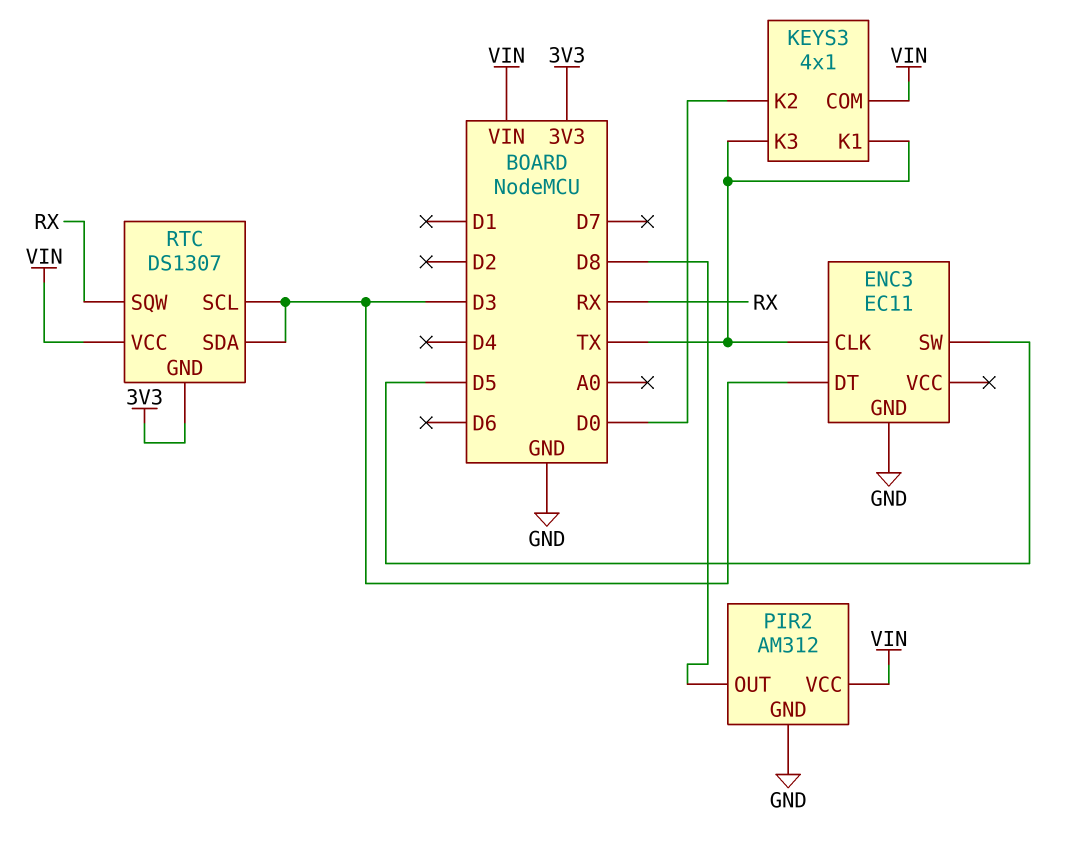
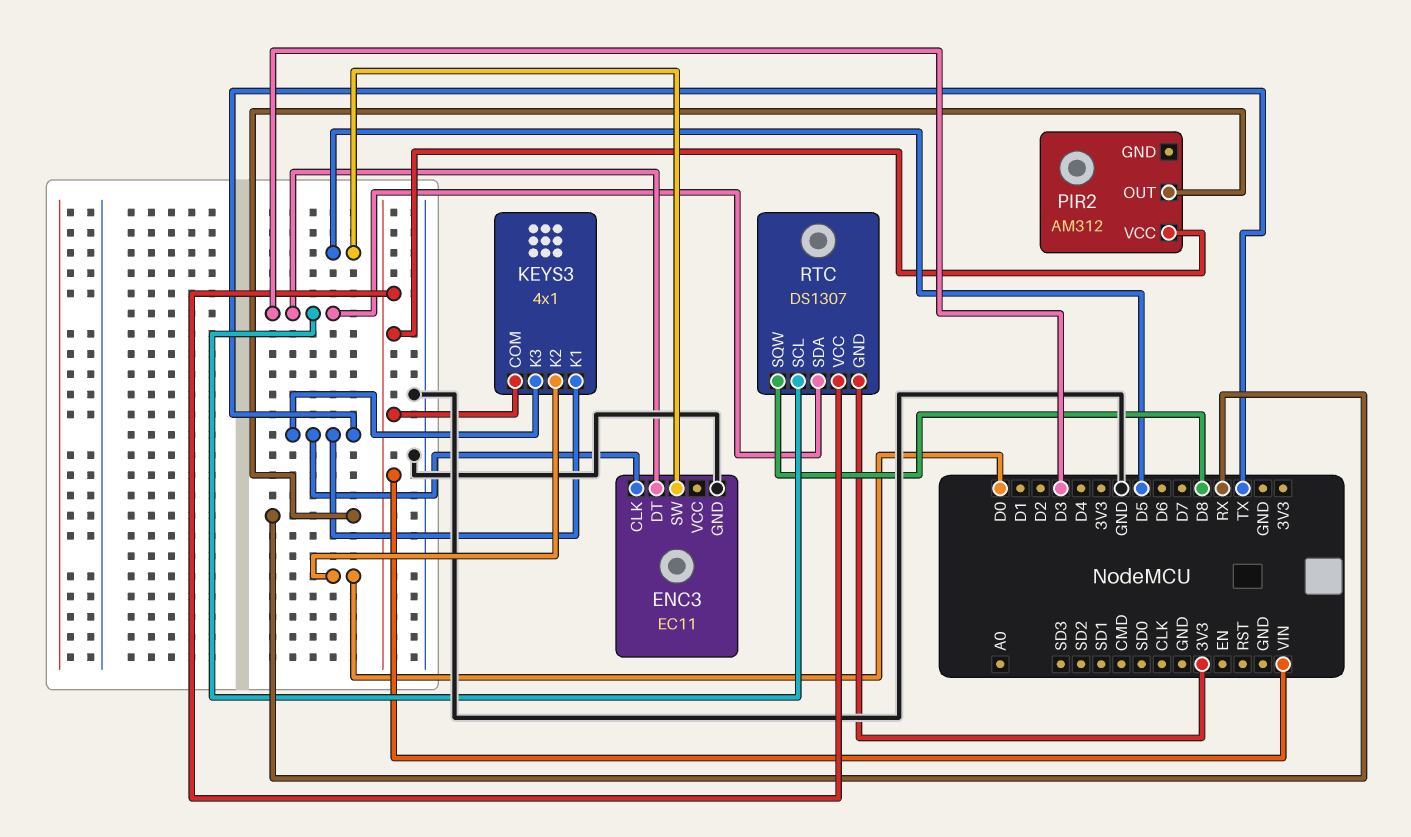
PIR2 pin GND: GND -> none
PIR2 pin OUT: D8 -> RX
RTC pin SQW: RX -> D8

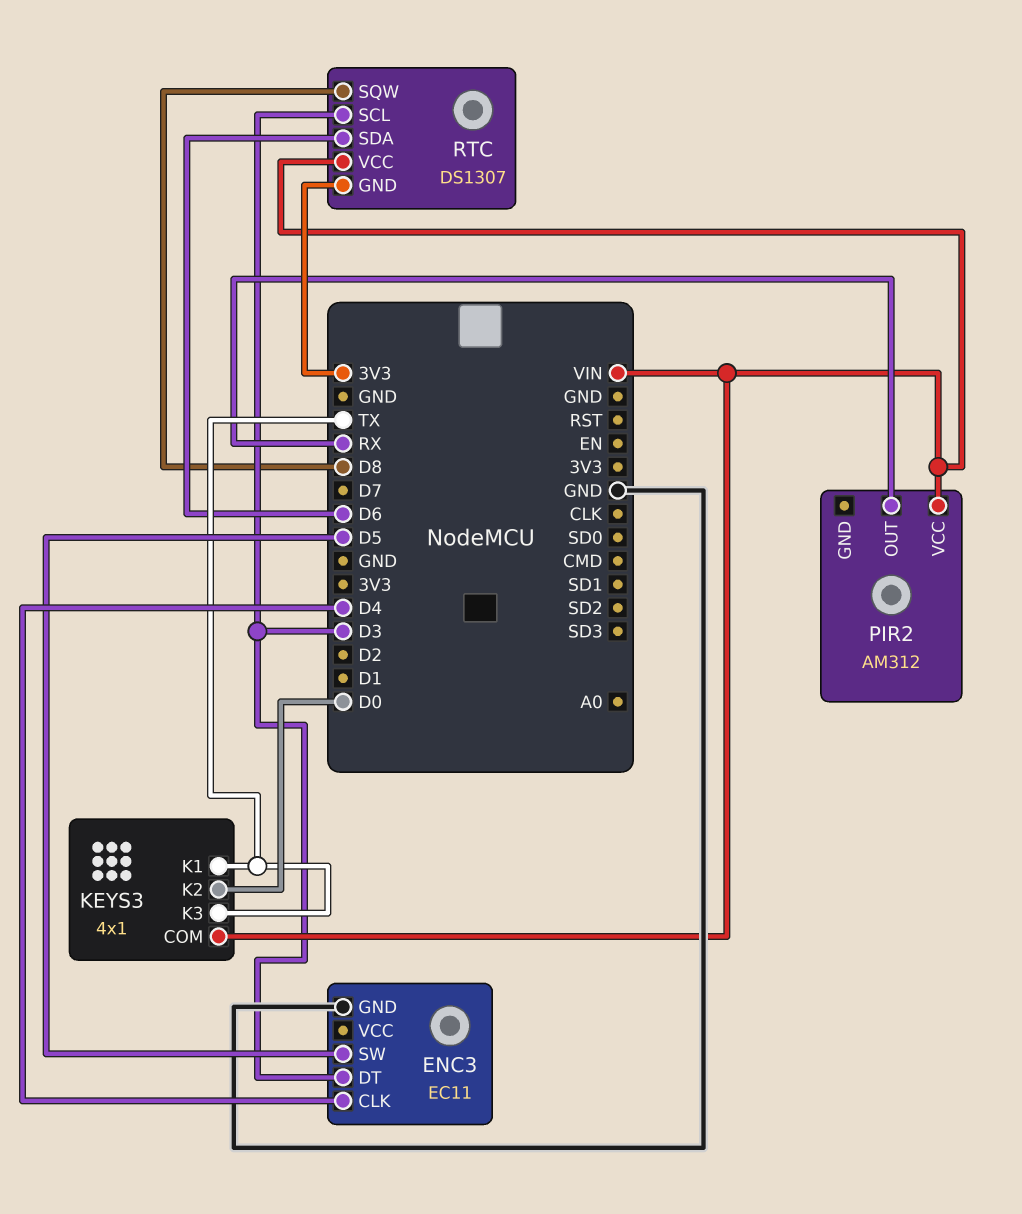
ENC3 pin CLK: TX -> D4
RTC pin SDA: D3 -> D6

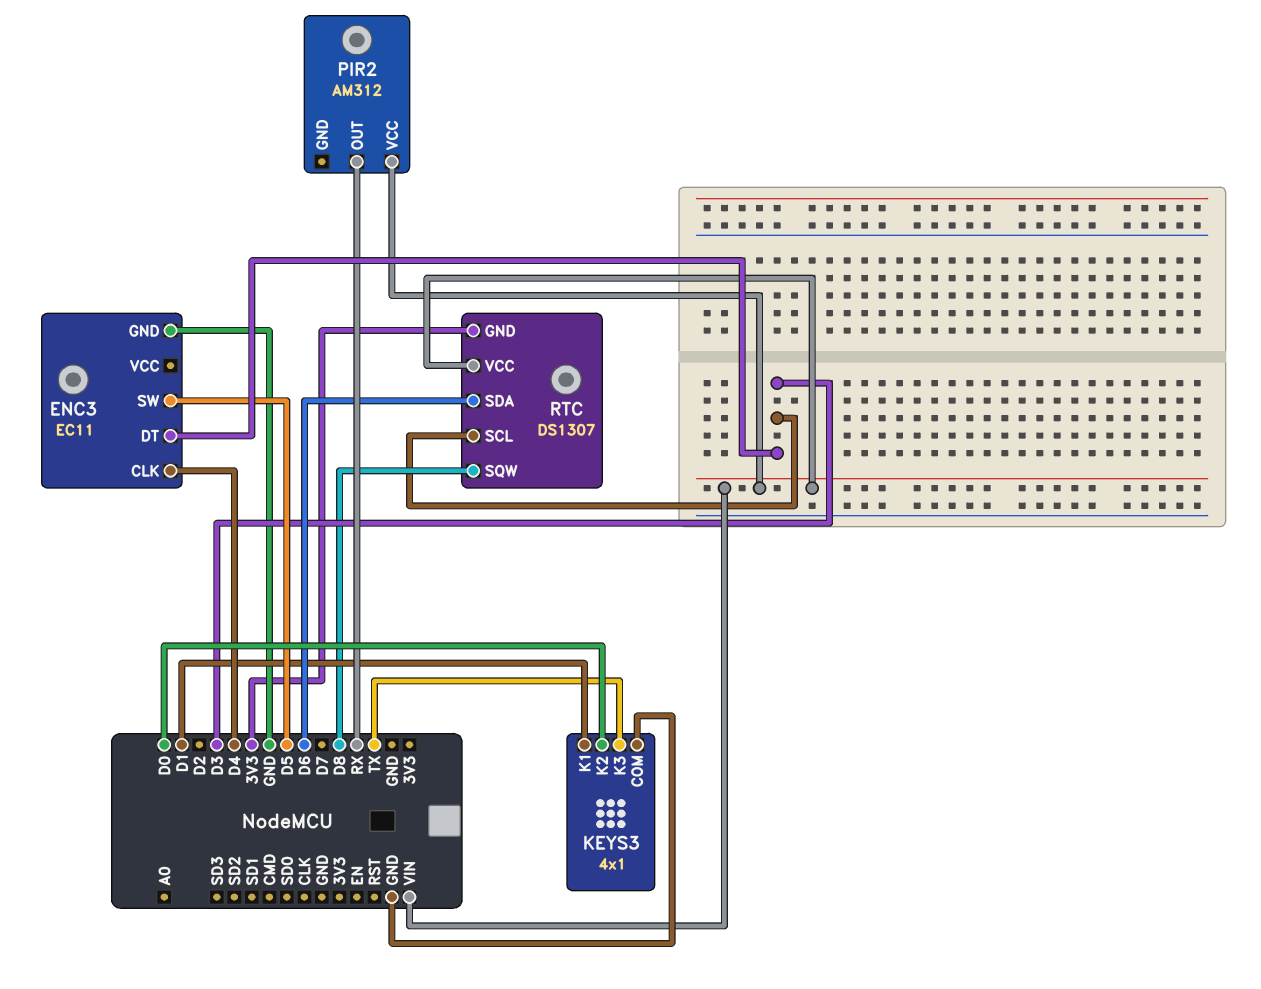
KEYS3 pin COM: VIN -> GND
KEYS3 pin K1: TX -> D1

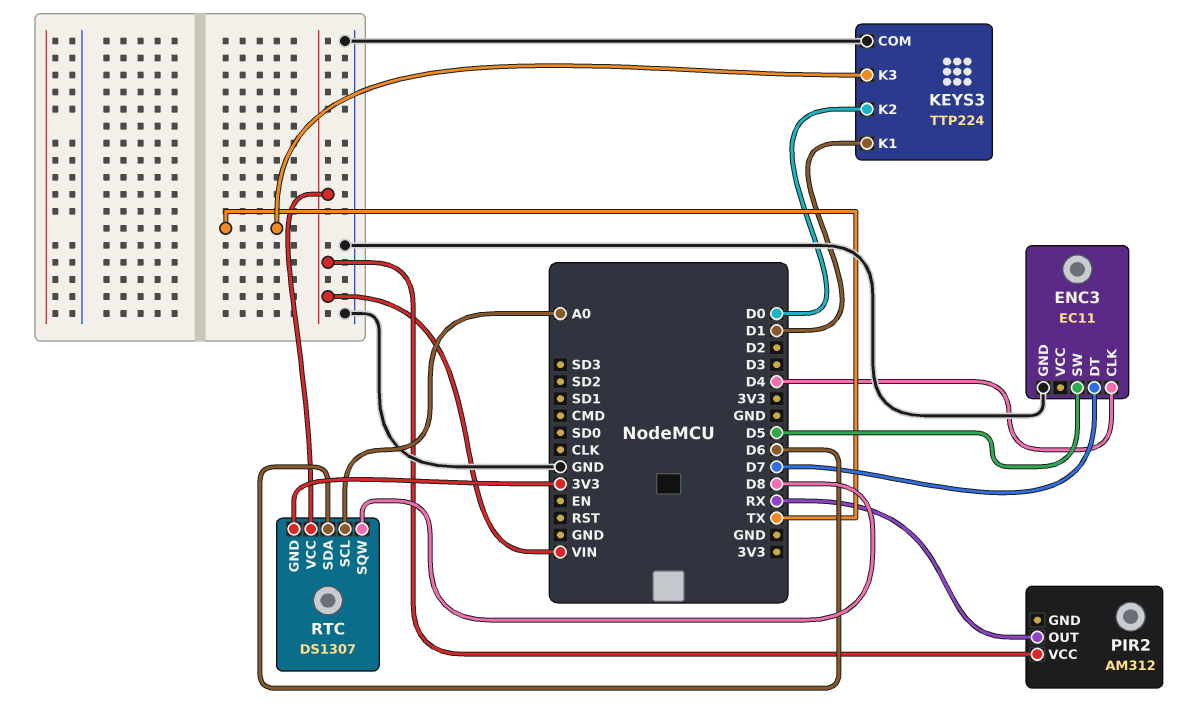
ENC3 pin DT: D3 -> D7
KEYS3: 4x1 -> TTP224
RTC pin SCL: D3 -> A0

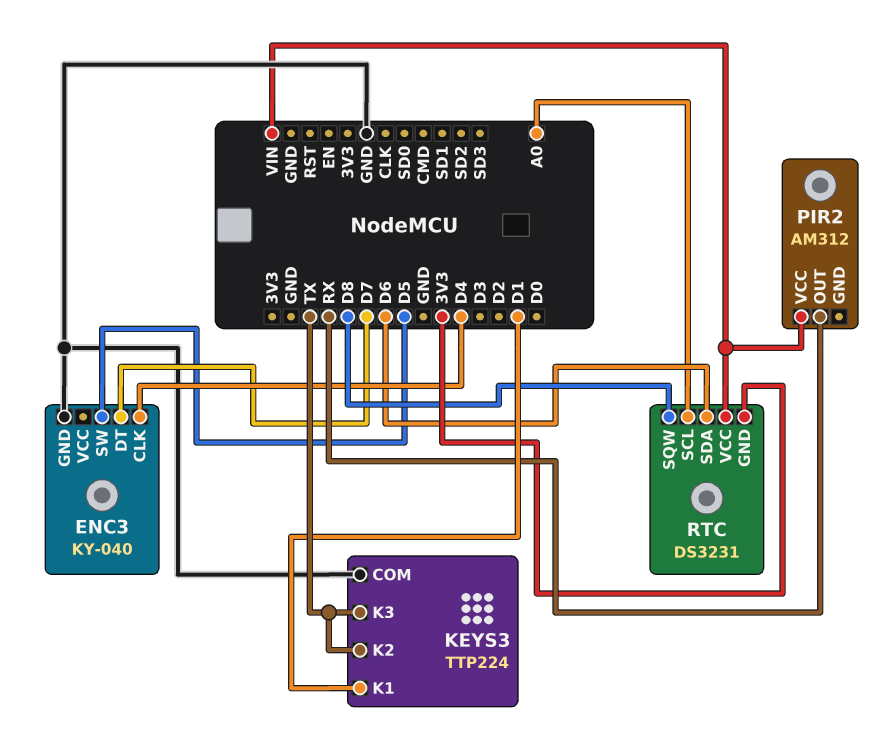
ENC3: EC11 -> KY-040
KEYS3 pin K2: D0 -> TX
RTC: DS1307 -> DS3231

